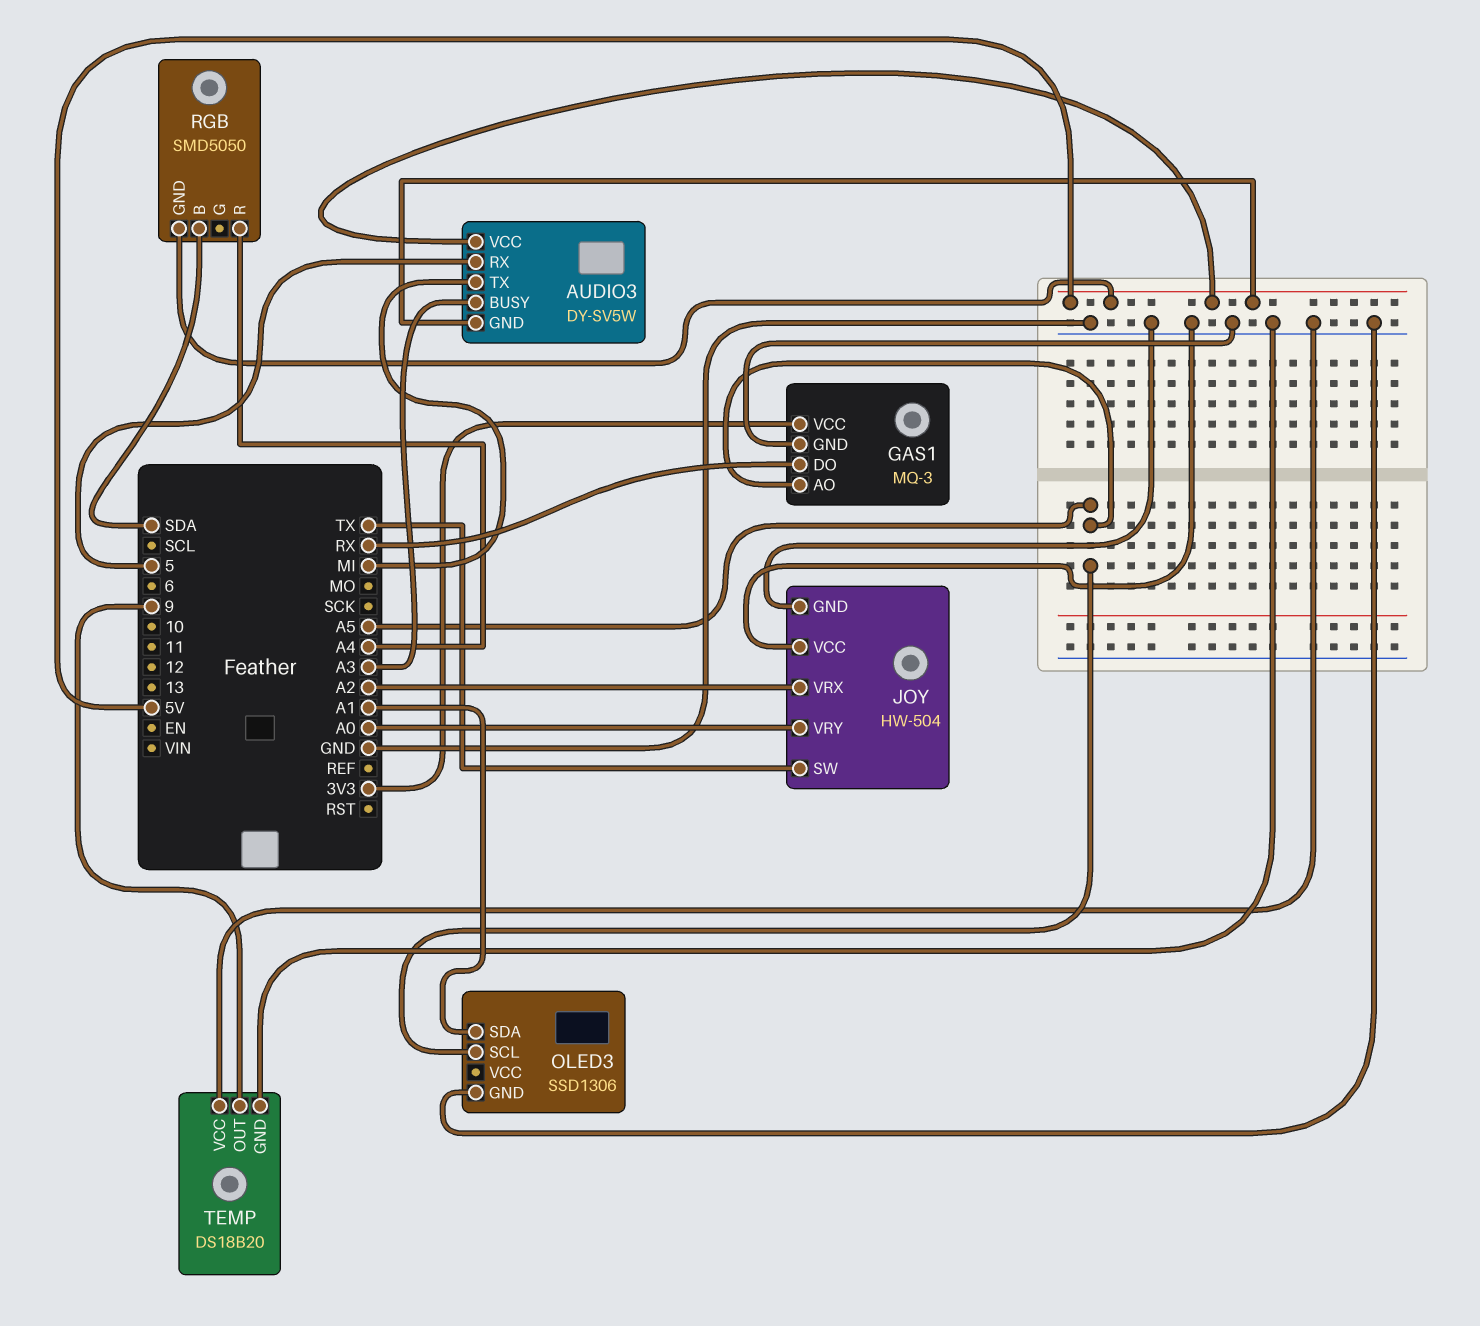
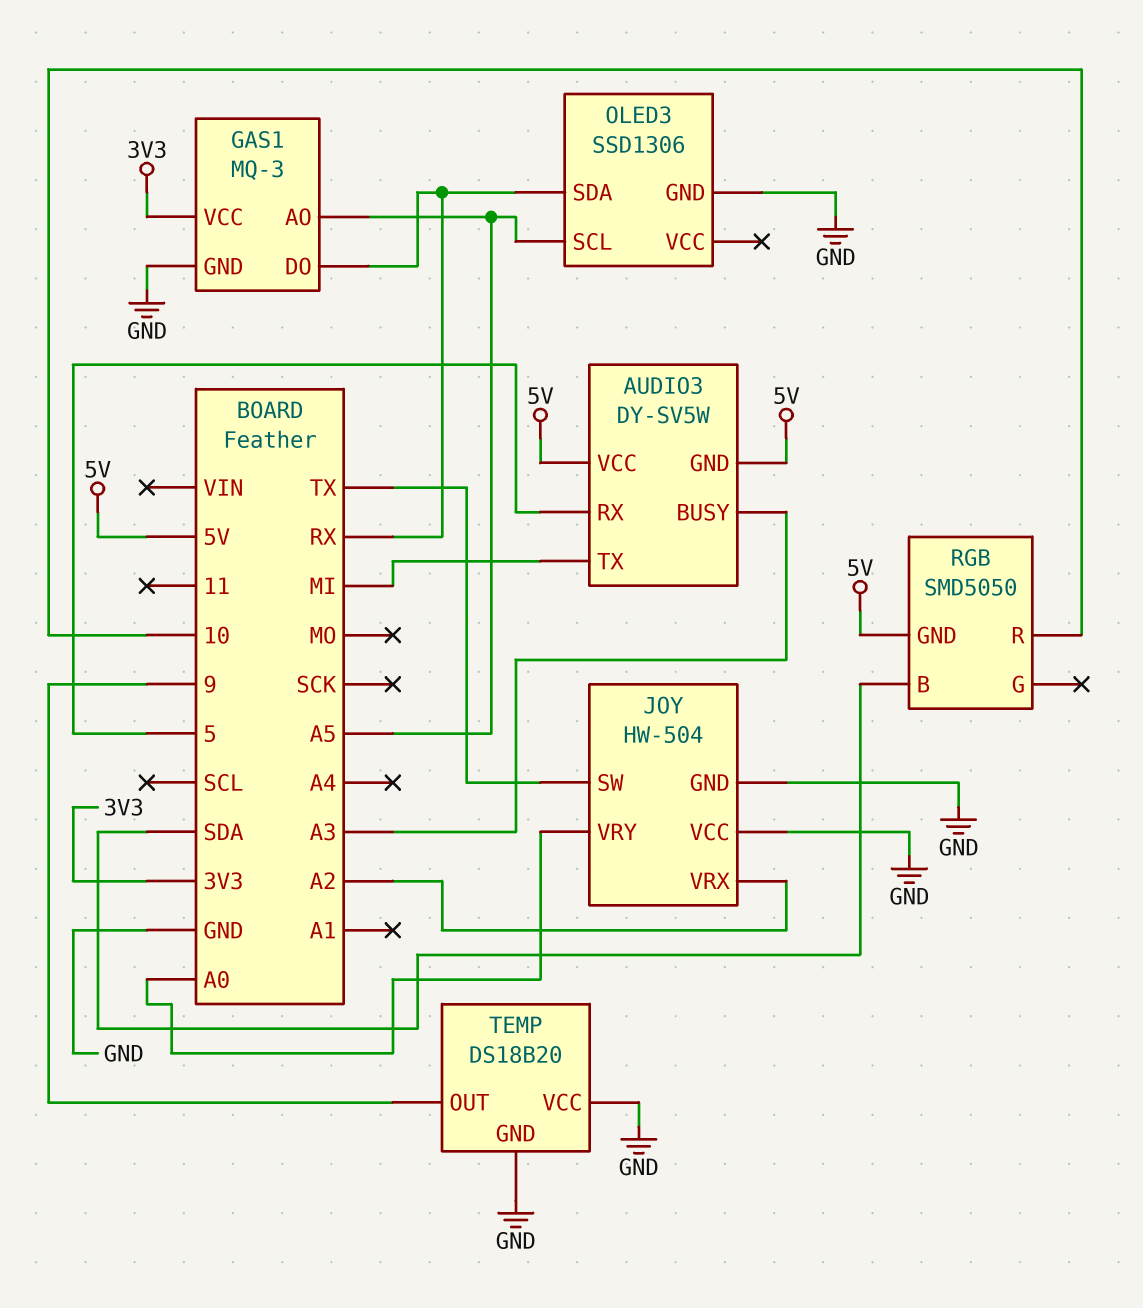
OLED3 pin SDA: A1 -> RX
RGB pin R: A4 -> 10

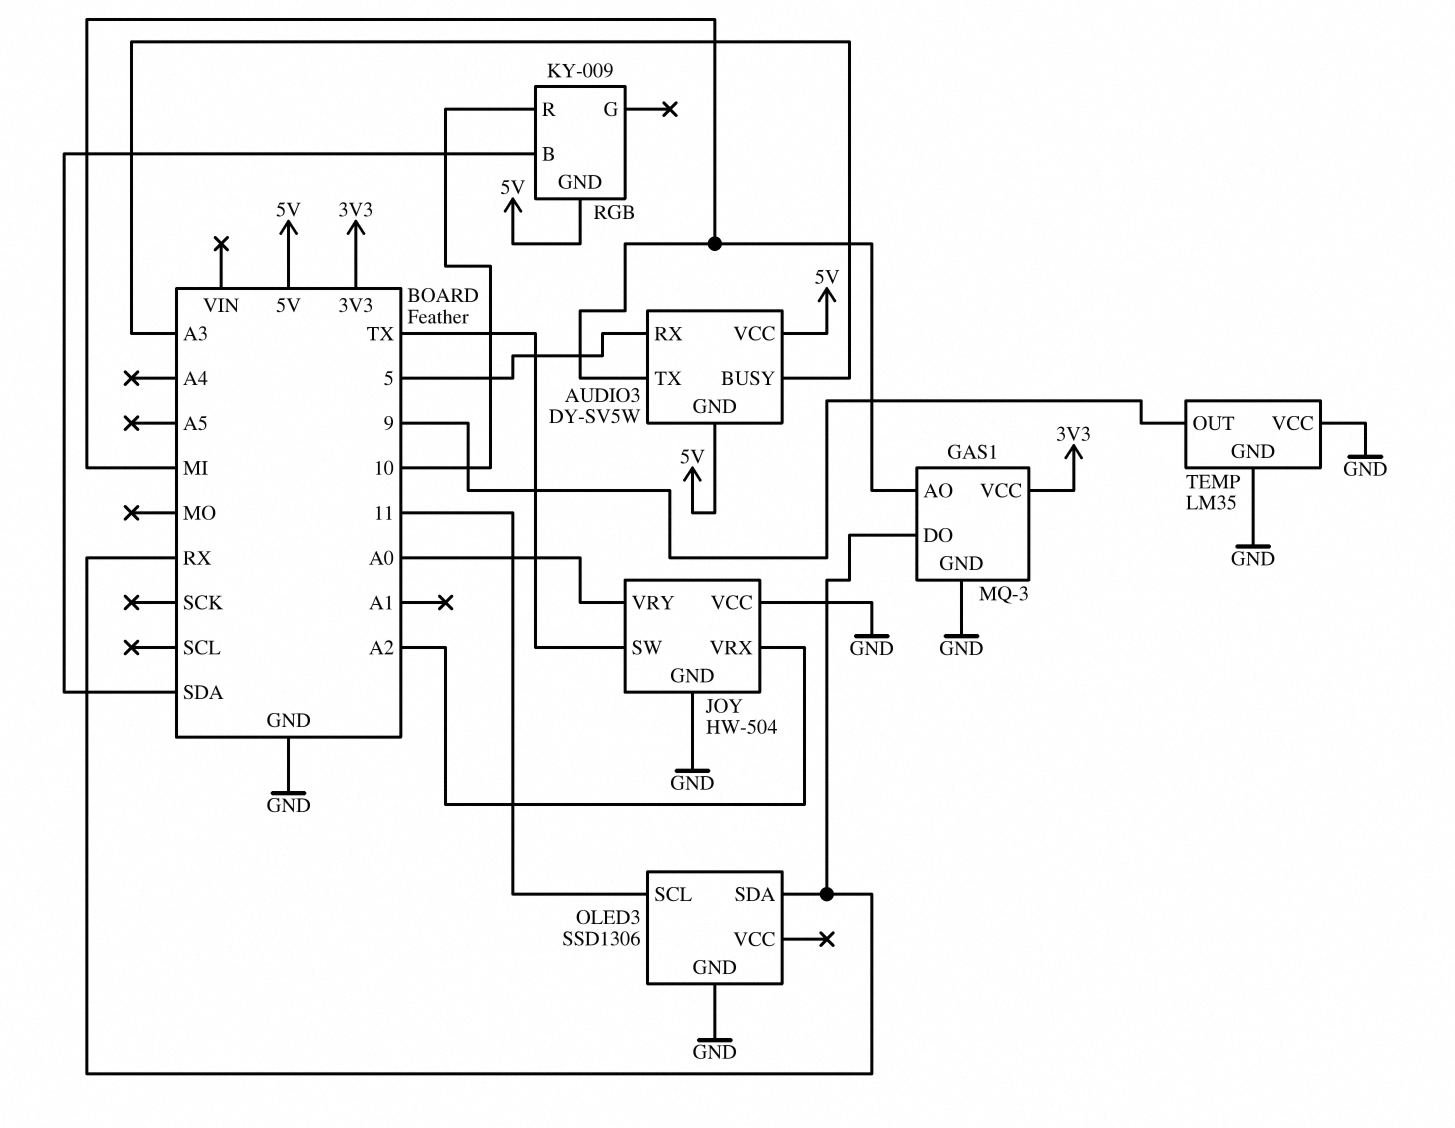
GAS1 pin AO: A5 -> MI
OLED3 pin SCL: A5 -> 11
RGB: SMD5050 -> KY-009
TEMP: DS18B20 -> LM35

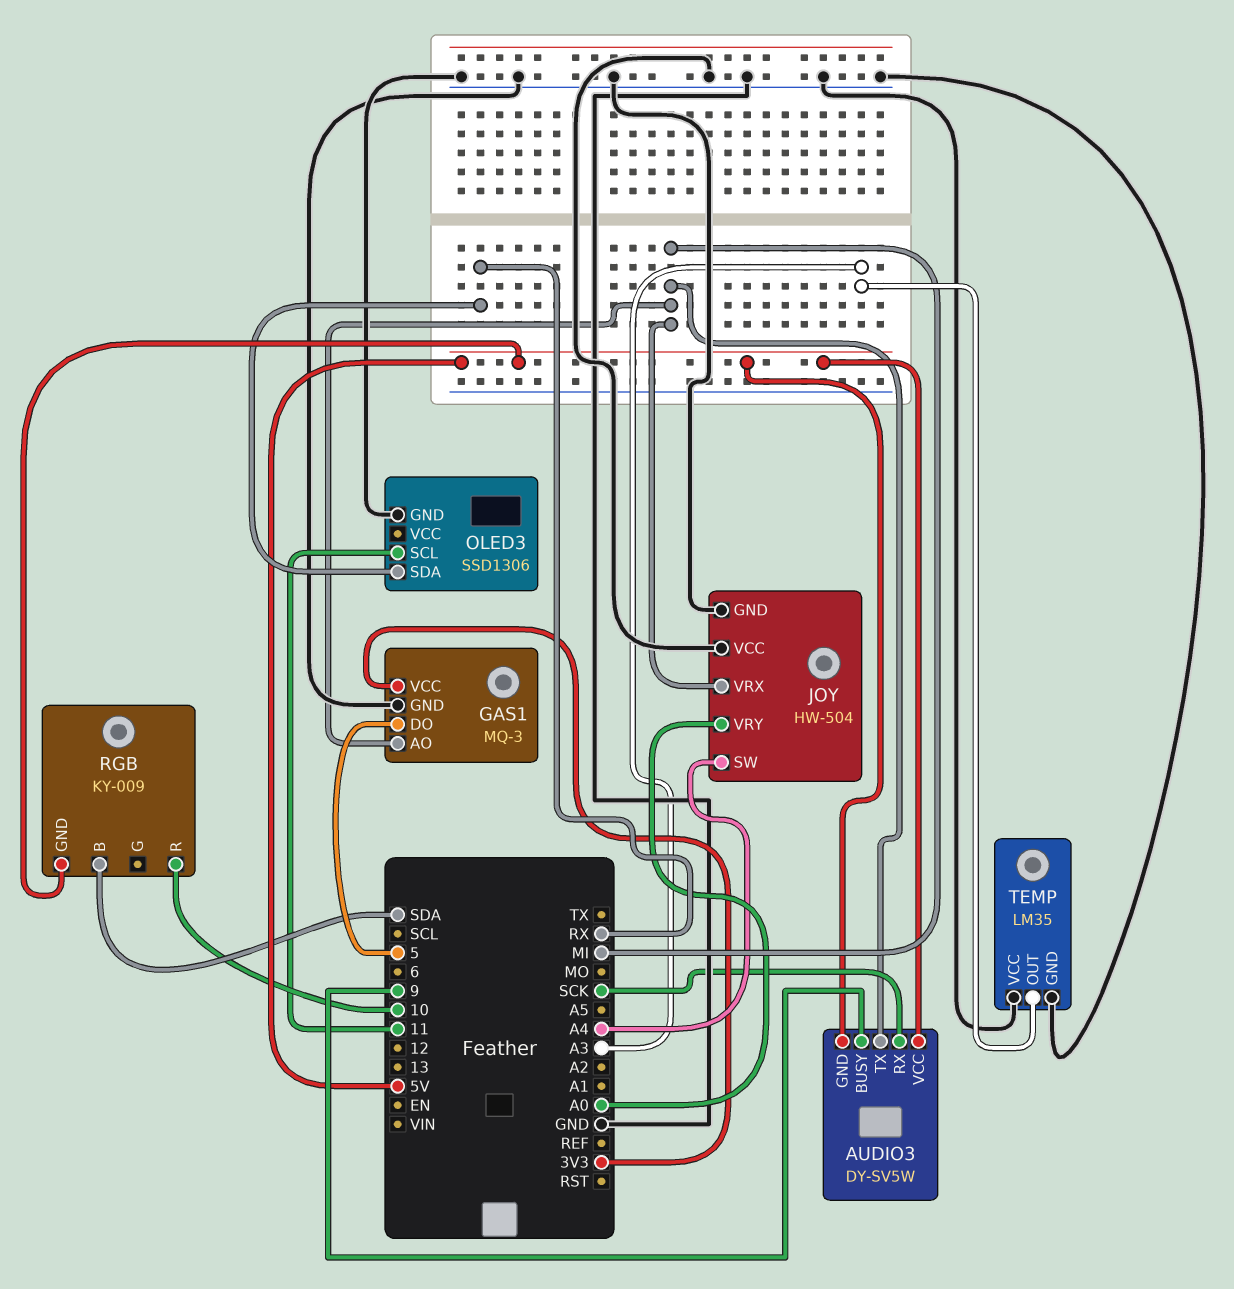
AUDIO3 pin BUSY: A3 -> 9
AUDIO3 pin RX: 5 -> SCK
GAS1 pin DO: RX -> 5
JOY pin SW: TX -> A4
JOY pin VRX: A2 -> MI
TEMP pin OUT: 9 -> A3

